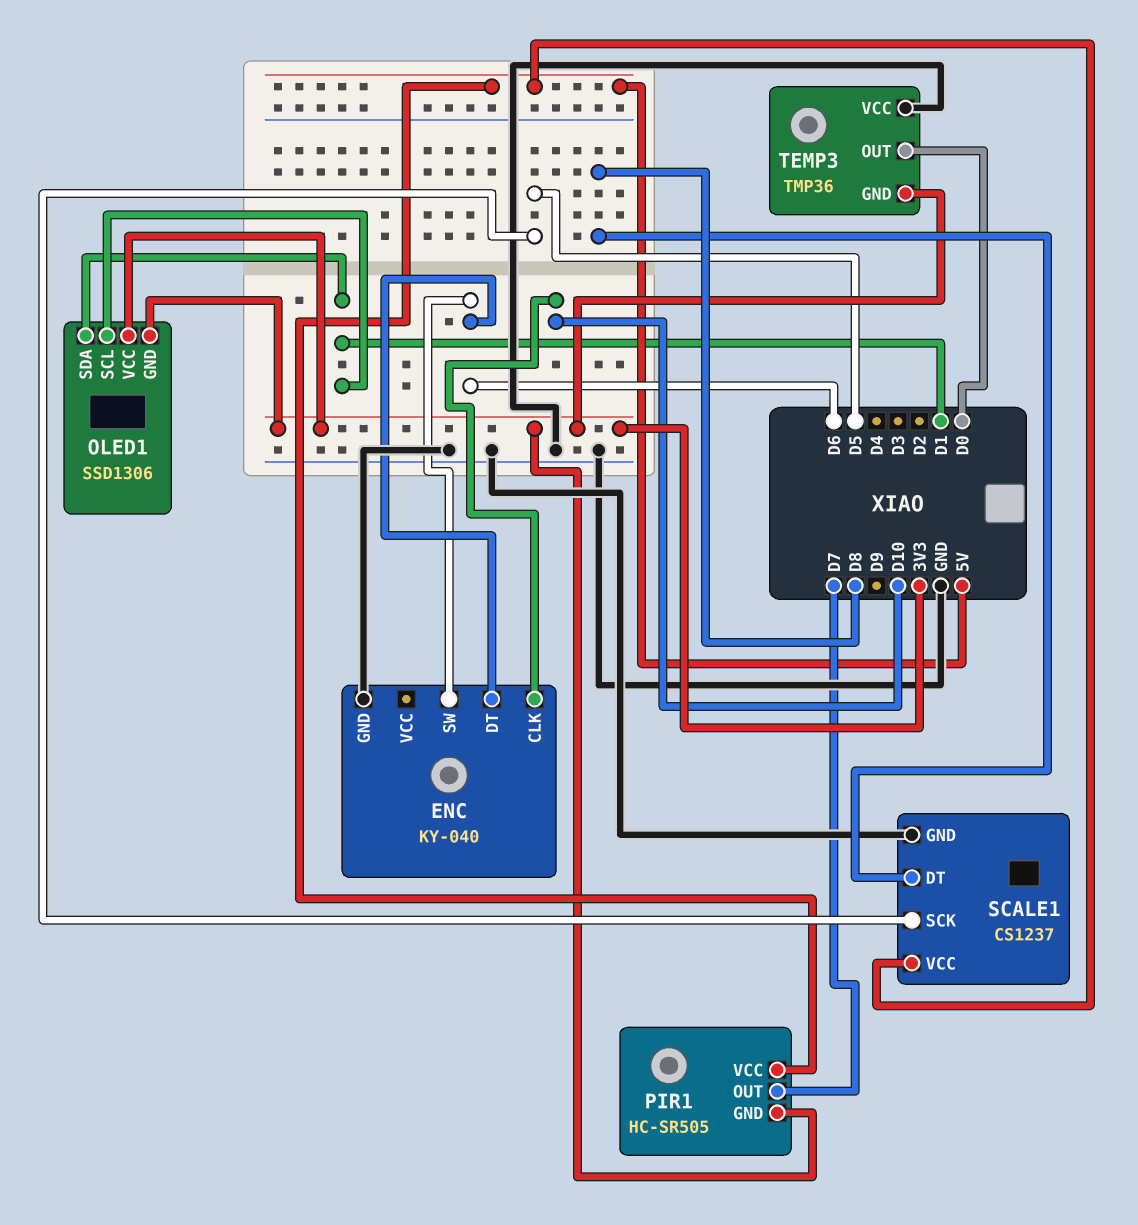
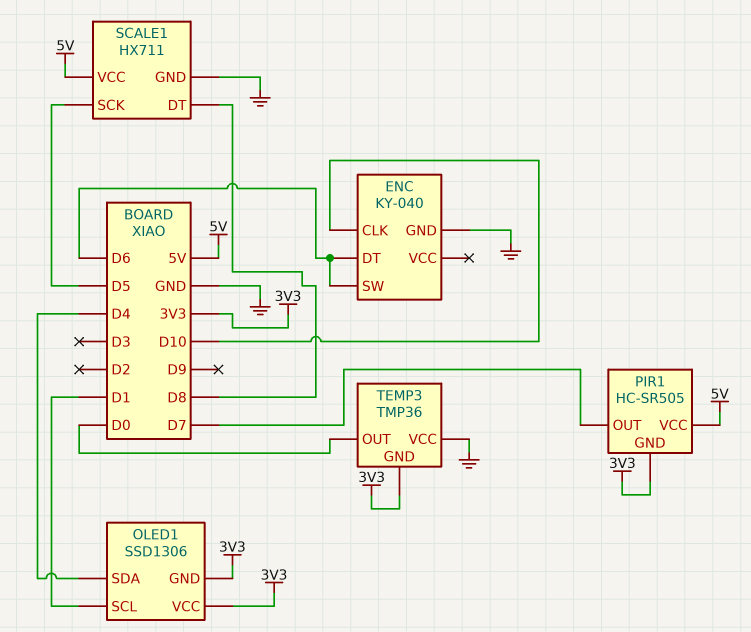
OLED1 pin SDA: D1 -> D4
SCALE1: CS1237 -> HX711

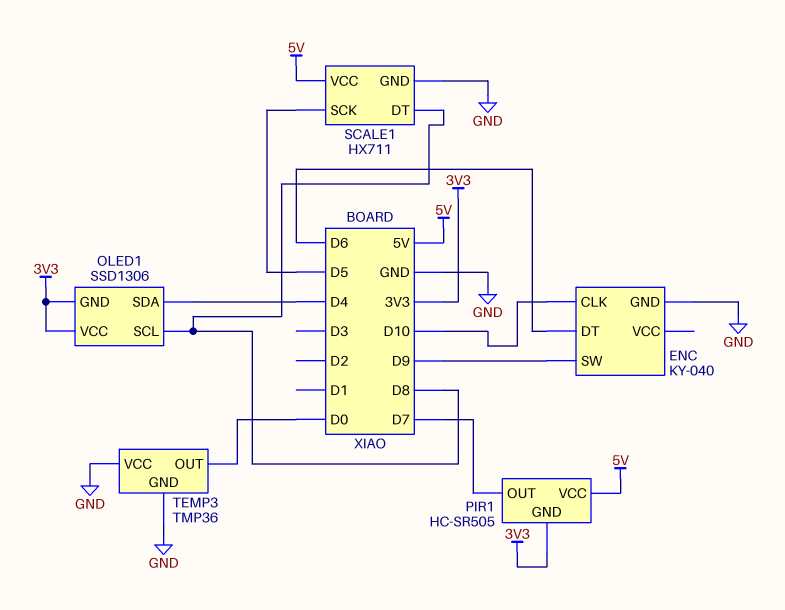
ENC pin SW: D6 -> D9
OLED1 pin SCL: D1 -> D8
TEMP3 pin GND: 3V3 -> GND

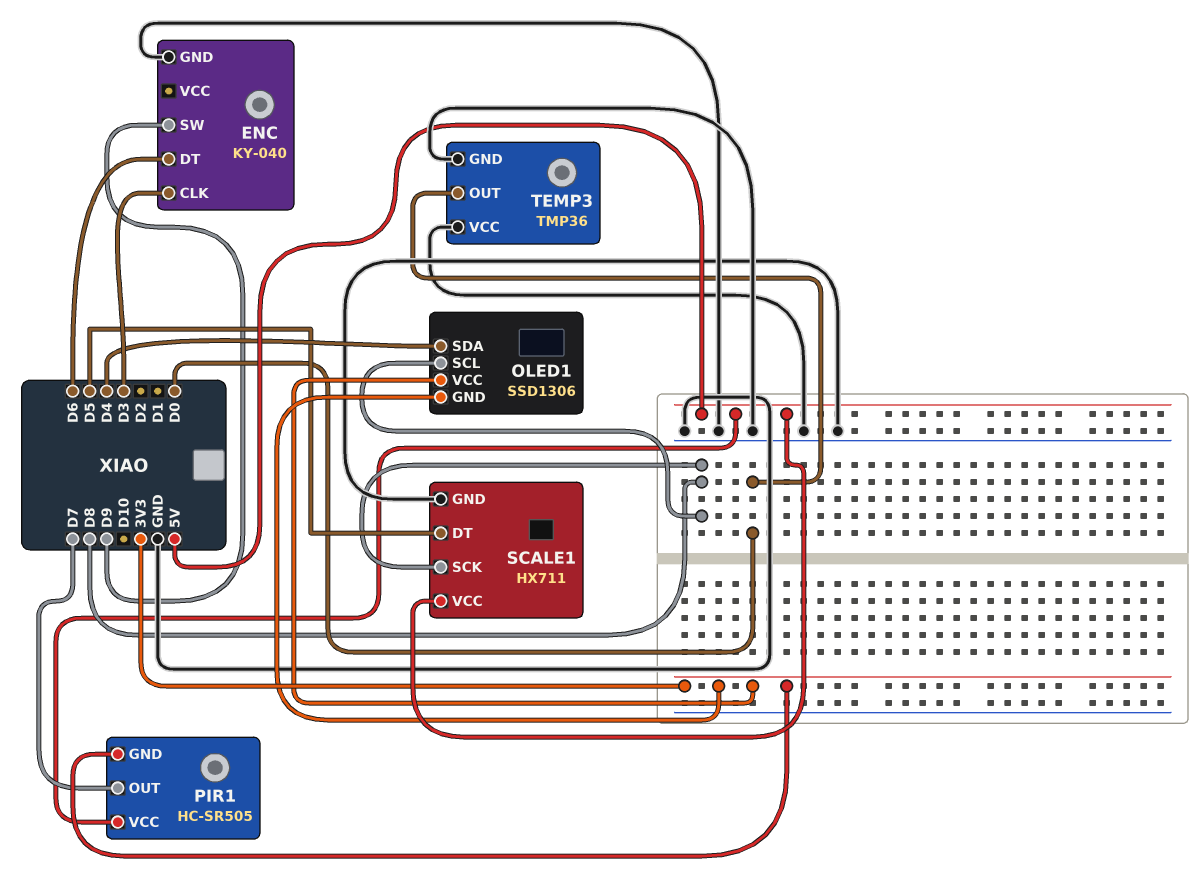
ENC pin CLK: D10 -> D3
SCALE1 pin DT: D8 -> D5
SCALE1 pin SCK: D5 -> D8

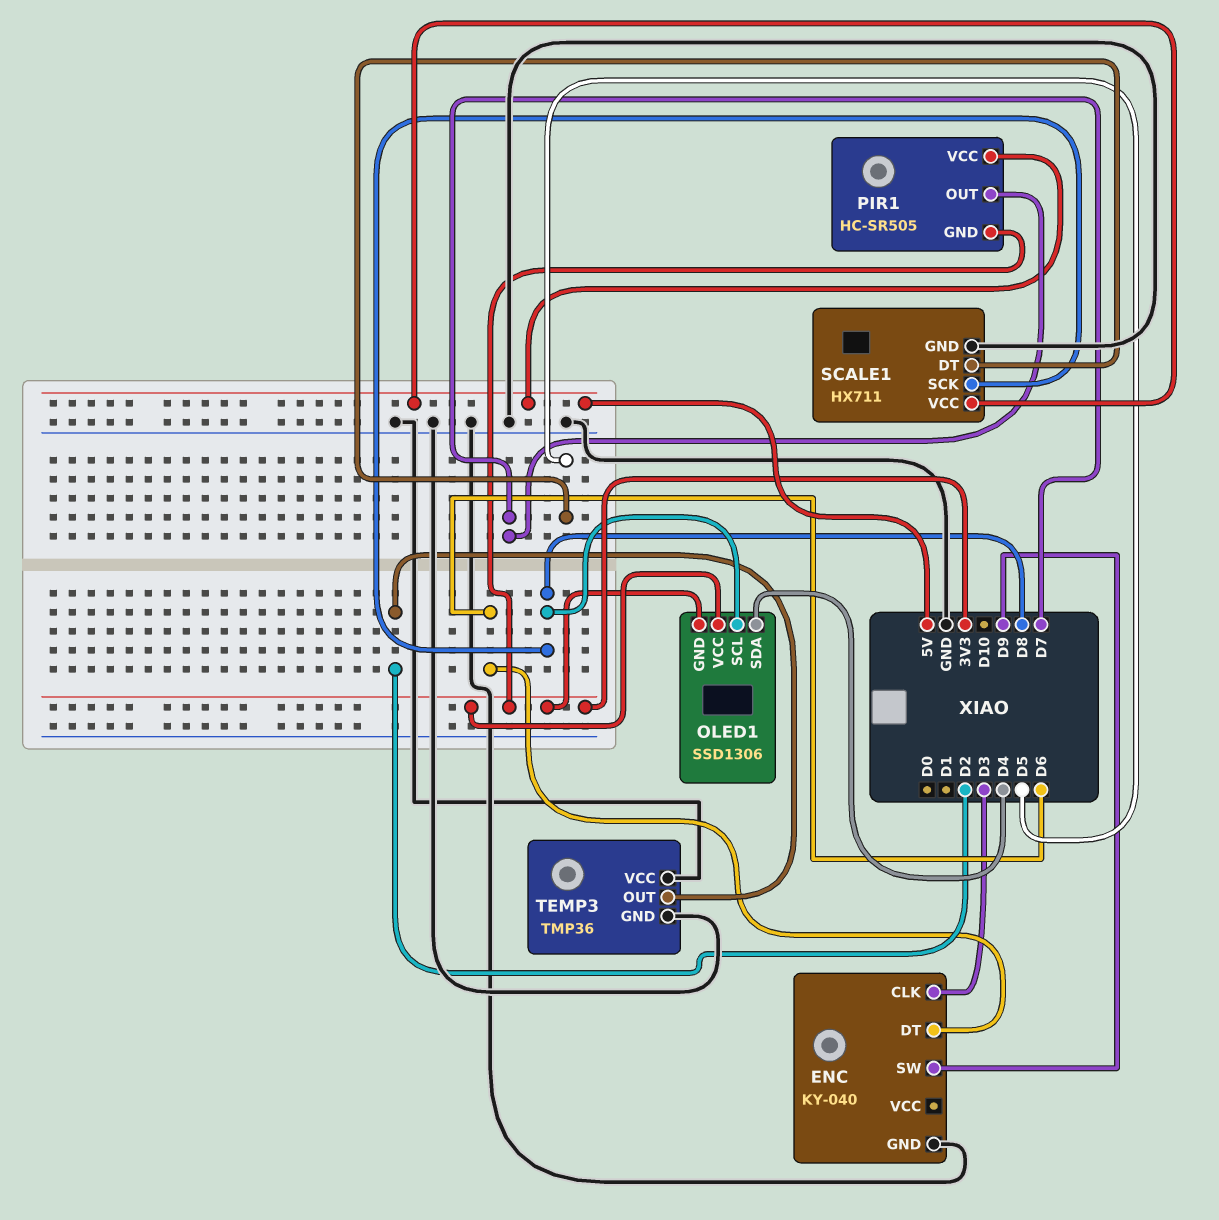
TEMP3 pin OUT: D0 -> D2

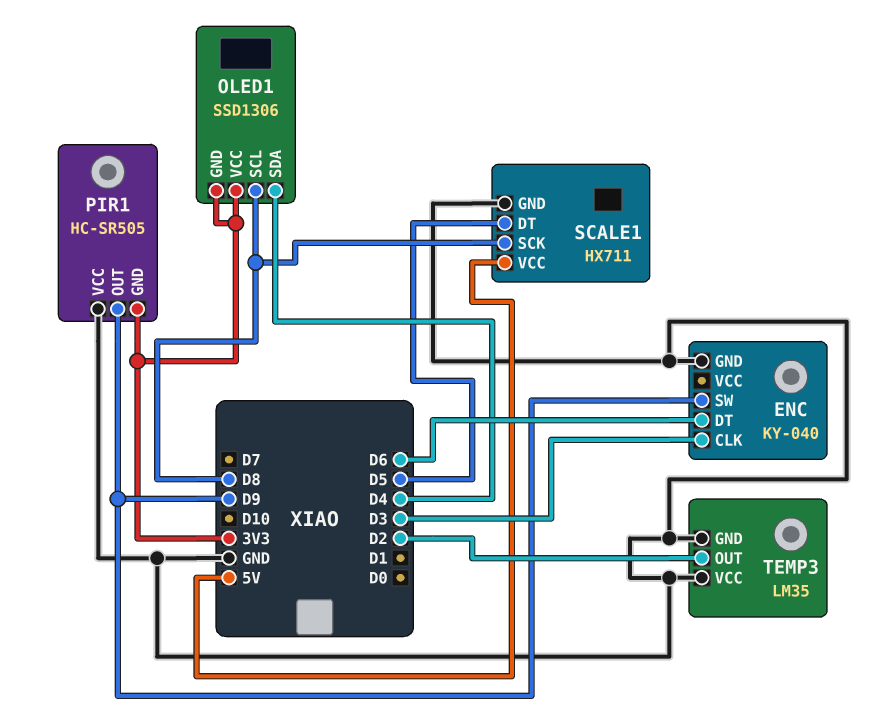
PIR1 pin OUT: D7 -> D9
PIR1 pin VCC: 5V -> GND
TEMP3: TMP36 -> LM35

